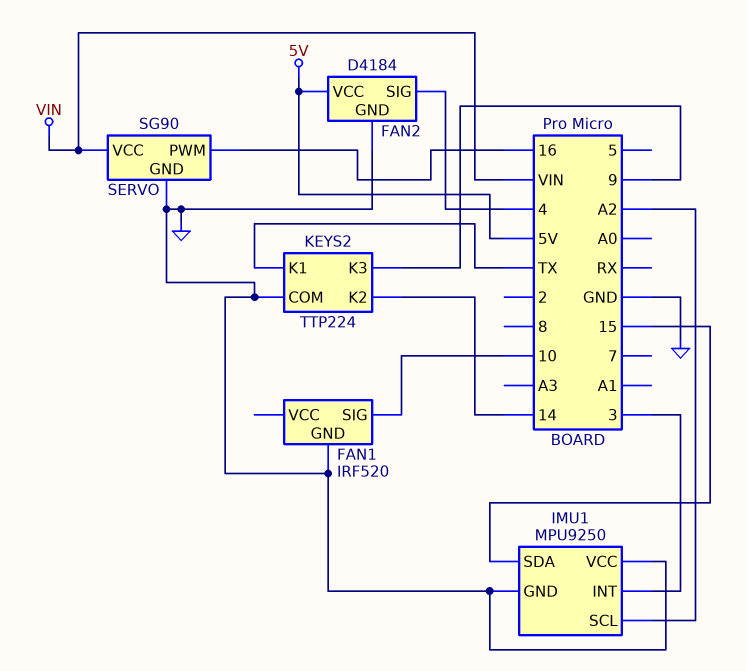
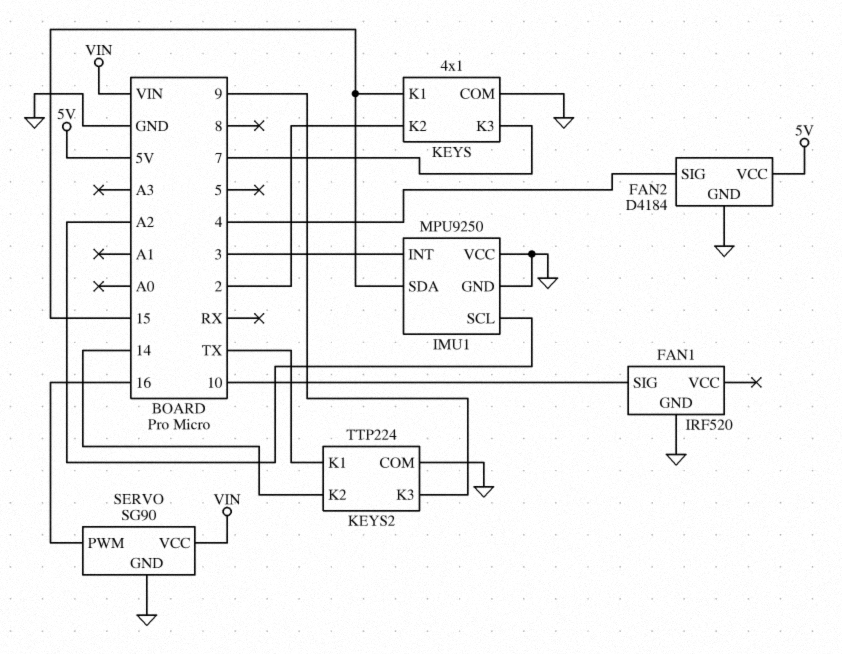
KEYS: none -> 4x1
KEYS pin COM: none -> GND
KEYS pin K1: none -> 15
KEYS pin K2: none -> 2
KEYS pin K3: none -> 7

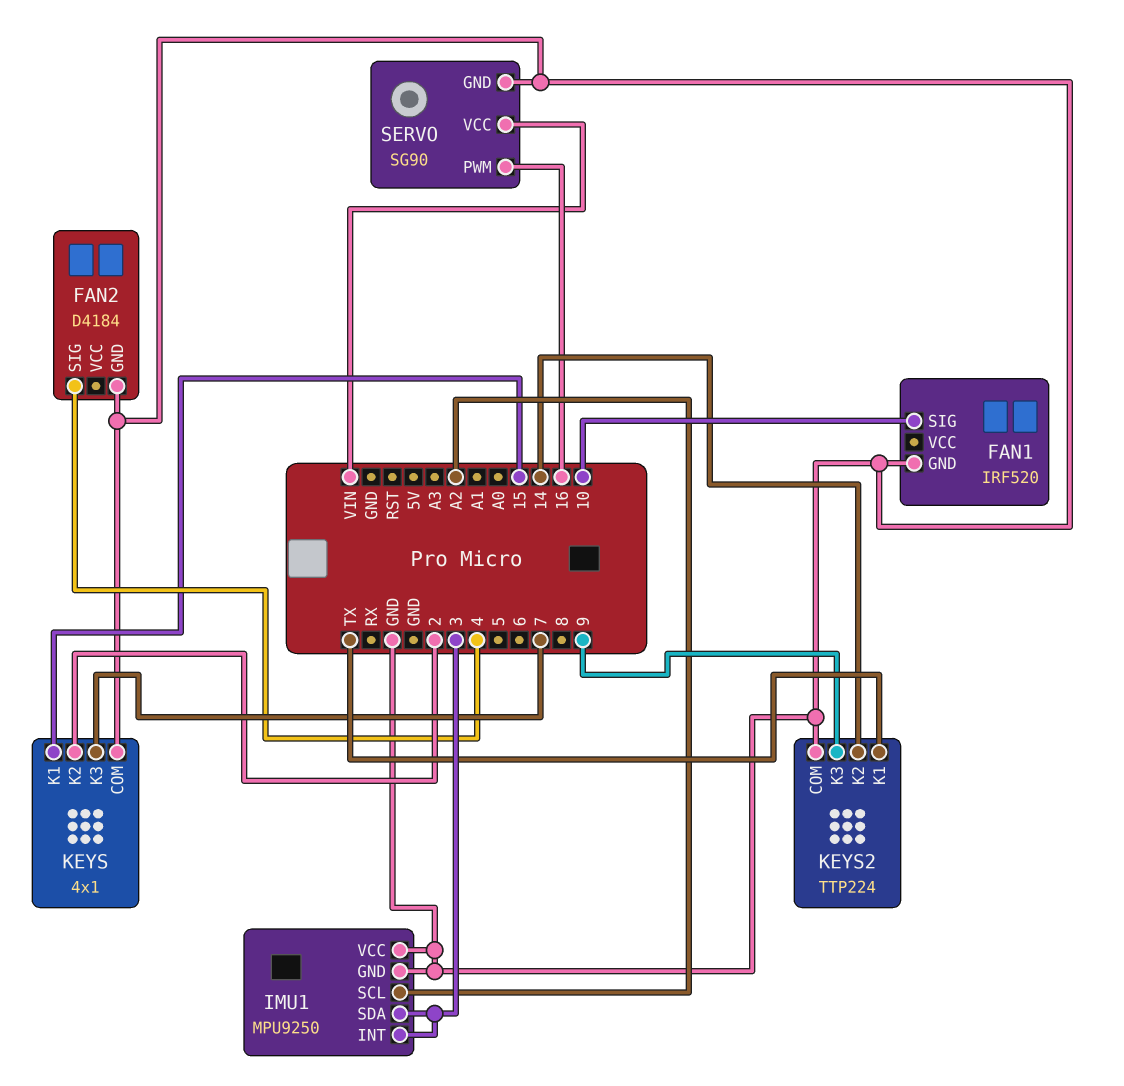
FAN2 pin VCC: 5V -> none
IMU1 pin SDA: 15 -> 3

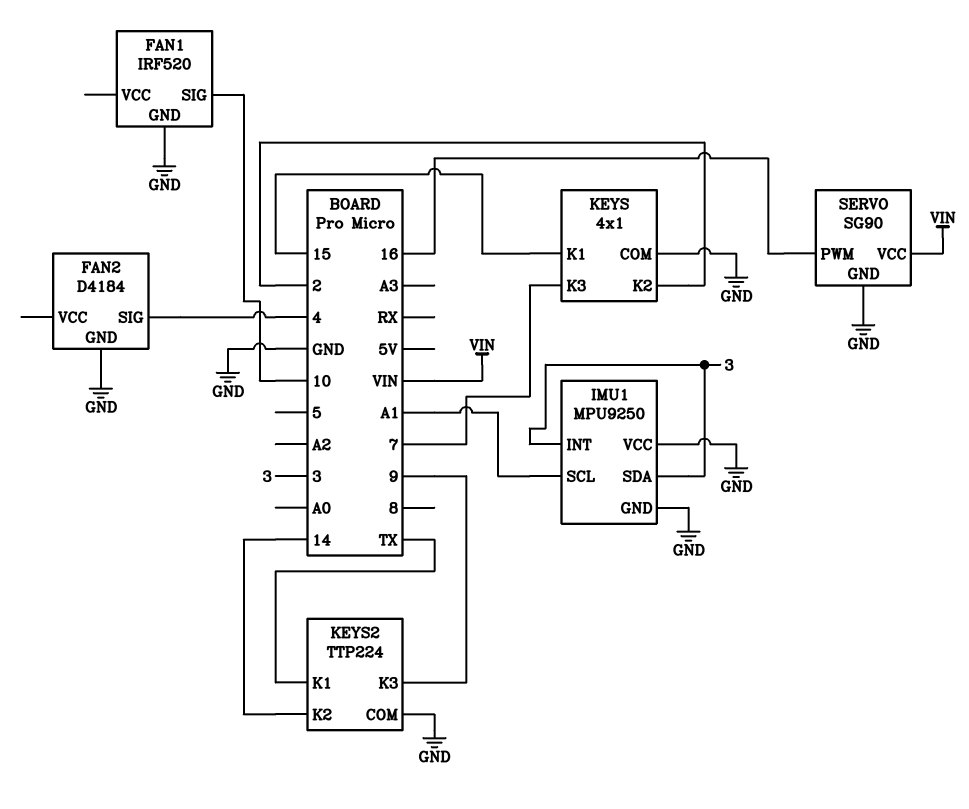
IMU1 pin SCL: A2 -> A1

